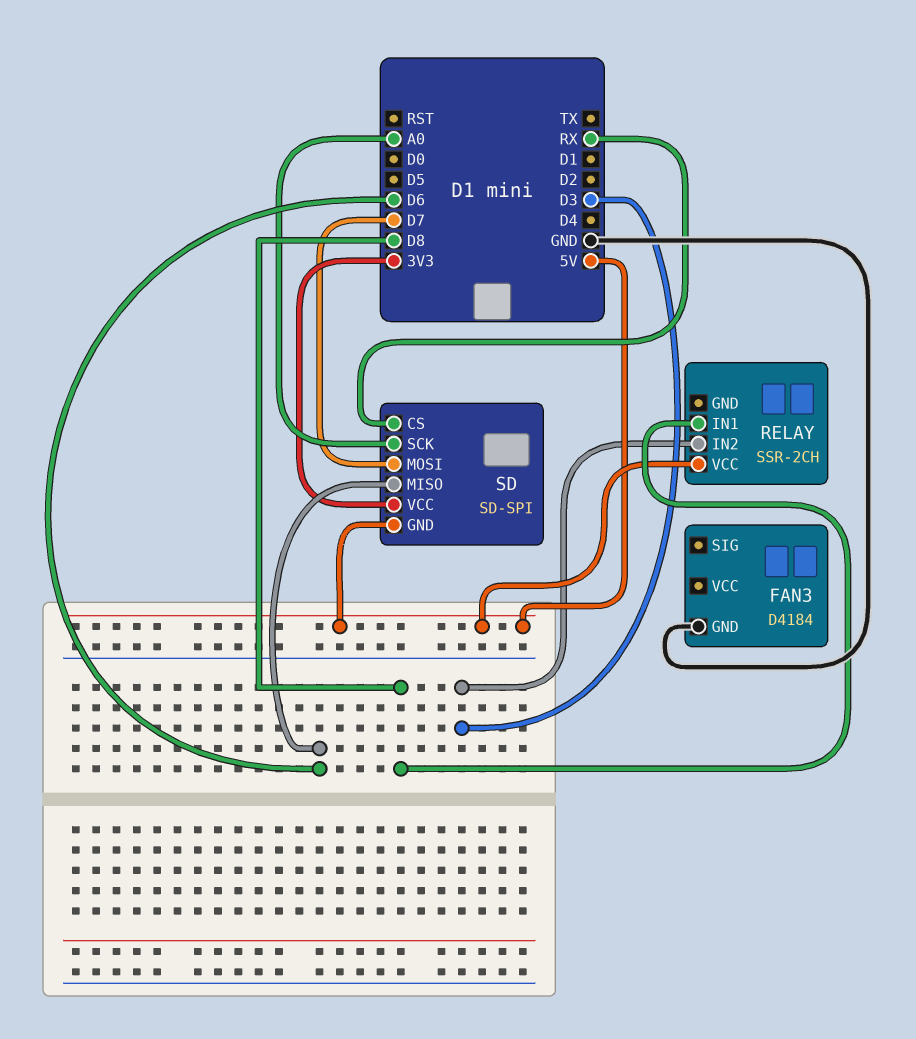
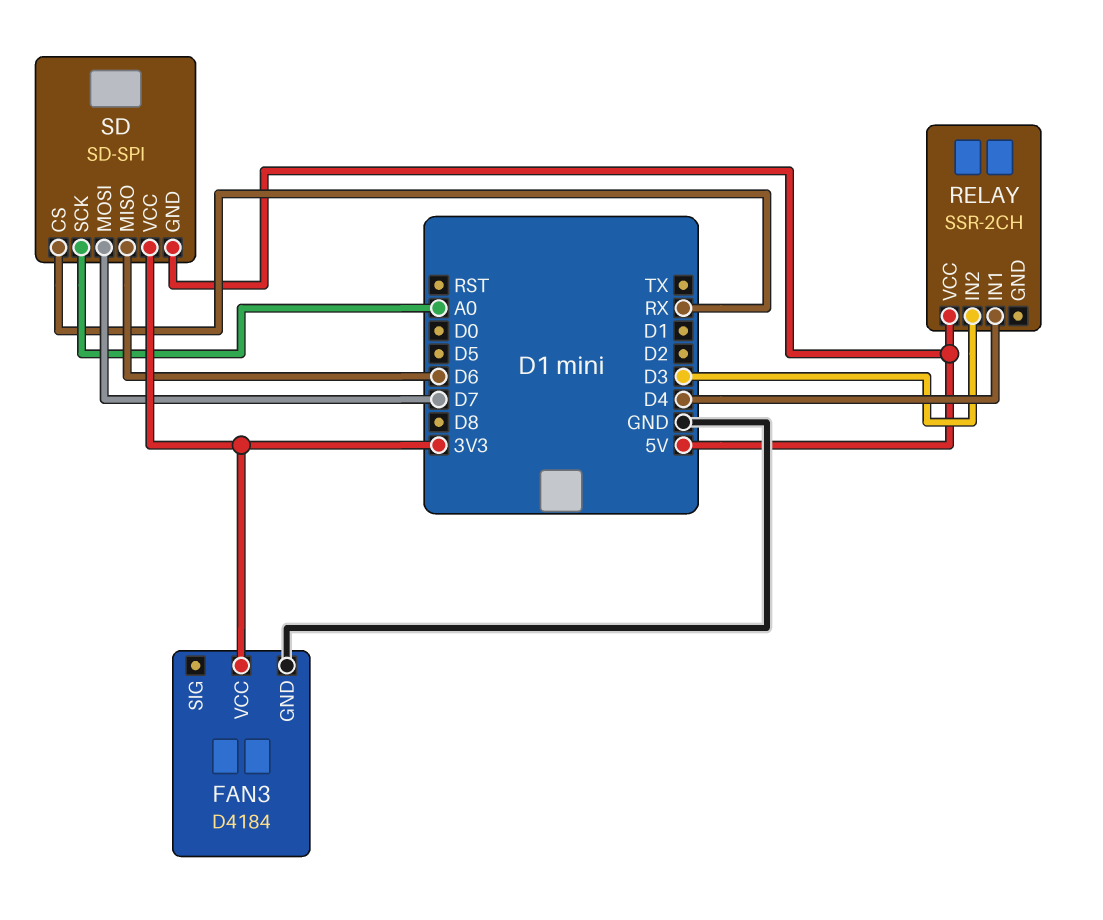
FAN3 pin VCC: none -> 3V3
RELAY pin IN1: D8 -> D4

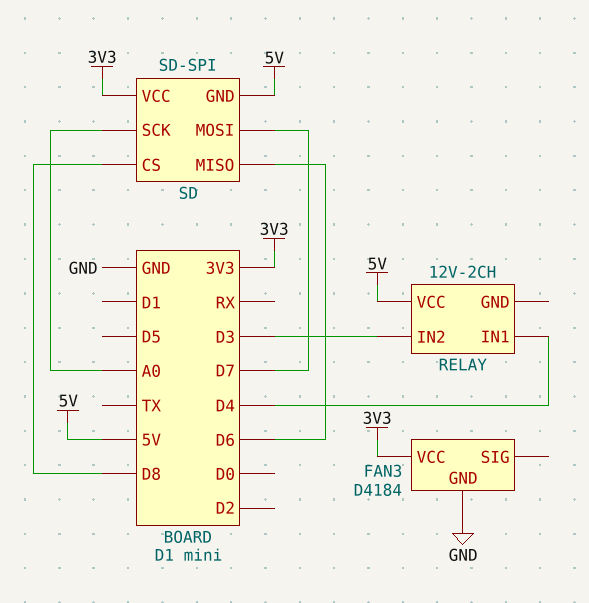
RELAY: SSR-2CH -> 12V-2CH
SD pin CS: RX -> D8

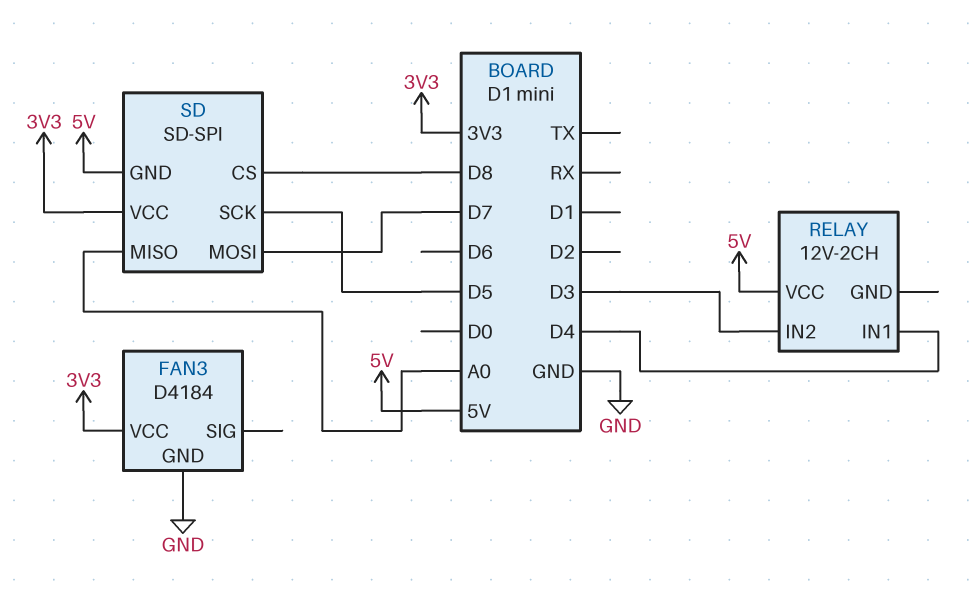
SD pin MISO: D6 -> A0
SD pin SCK: A0 -> D5

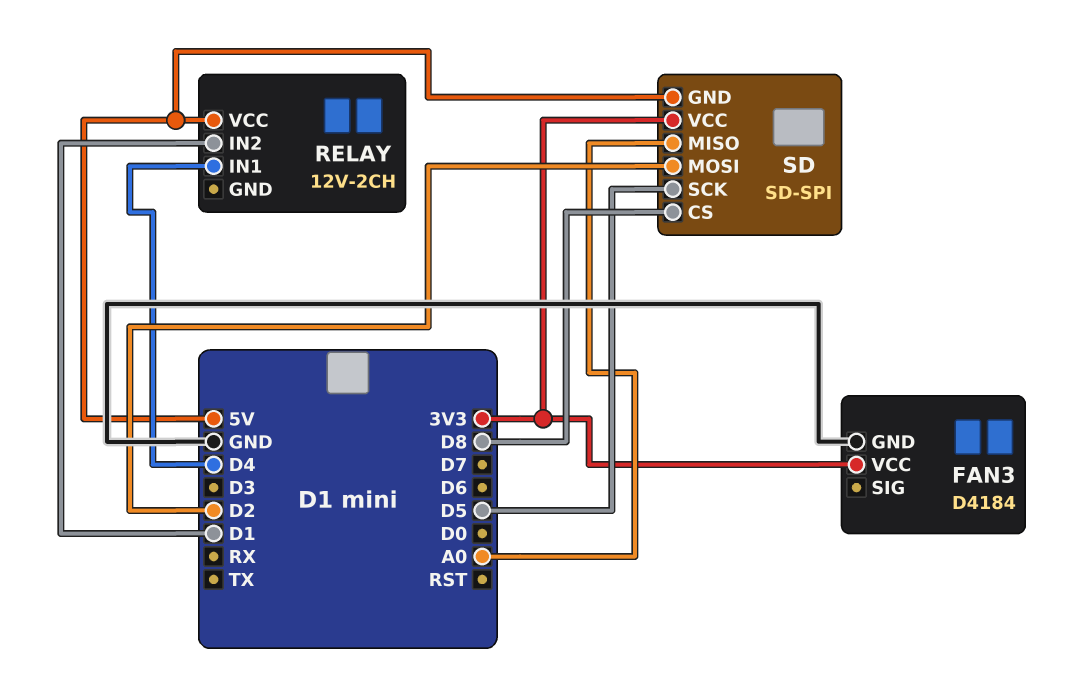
RELAY pin IN2: D3 -> D1
SD pin MOSI: D7 -> D2

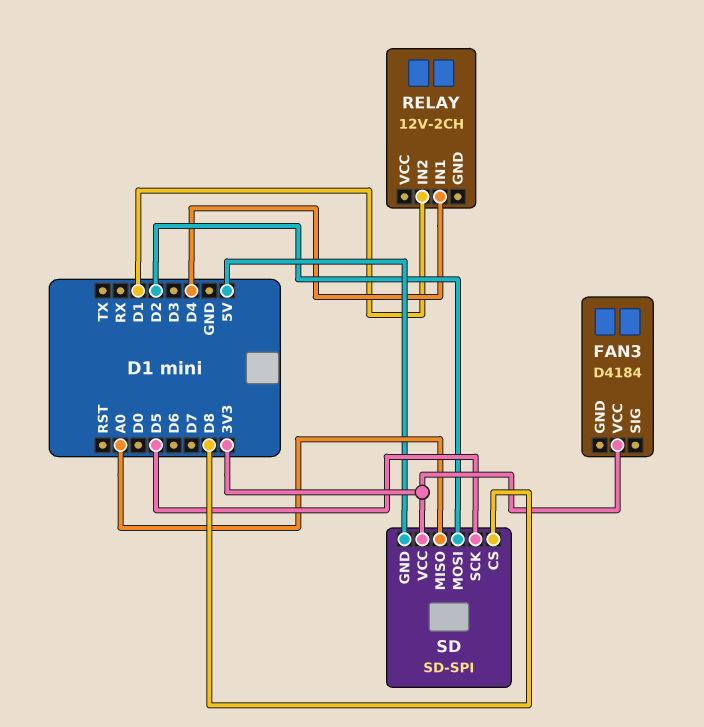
FAN3 pin GND: GND -> none
RELAY pin VCC: 5V -> none

